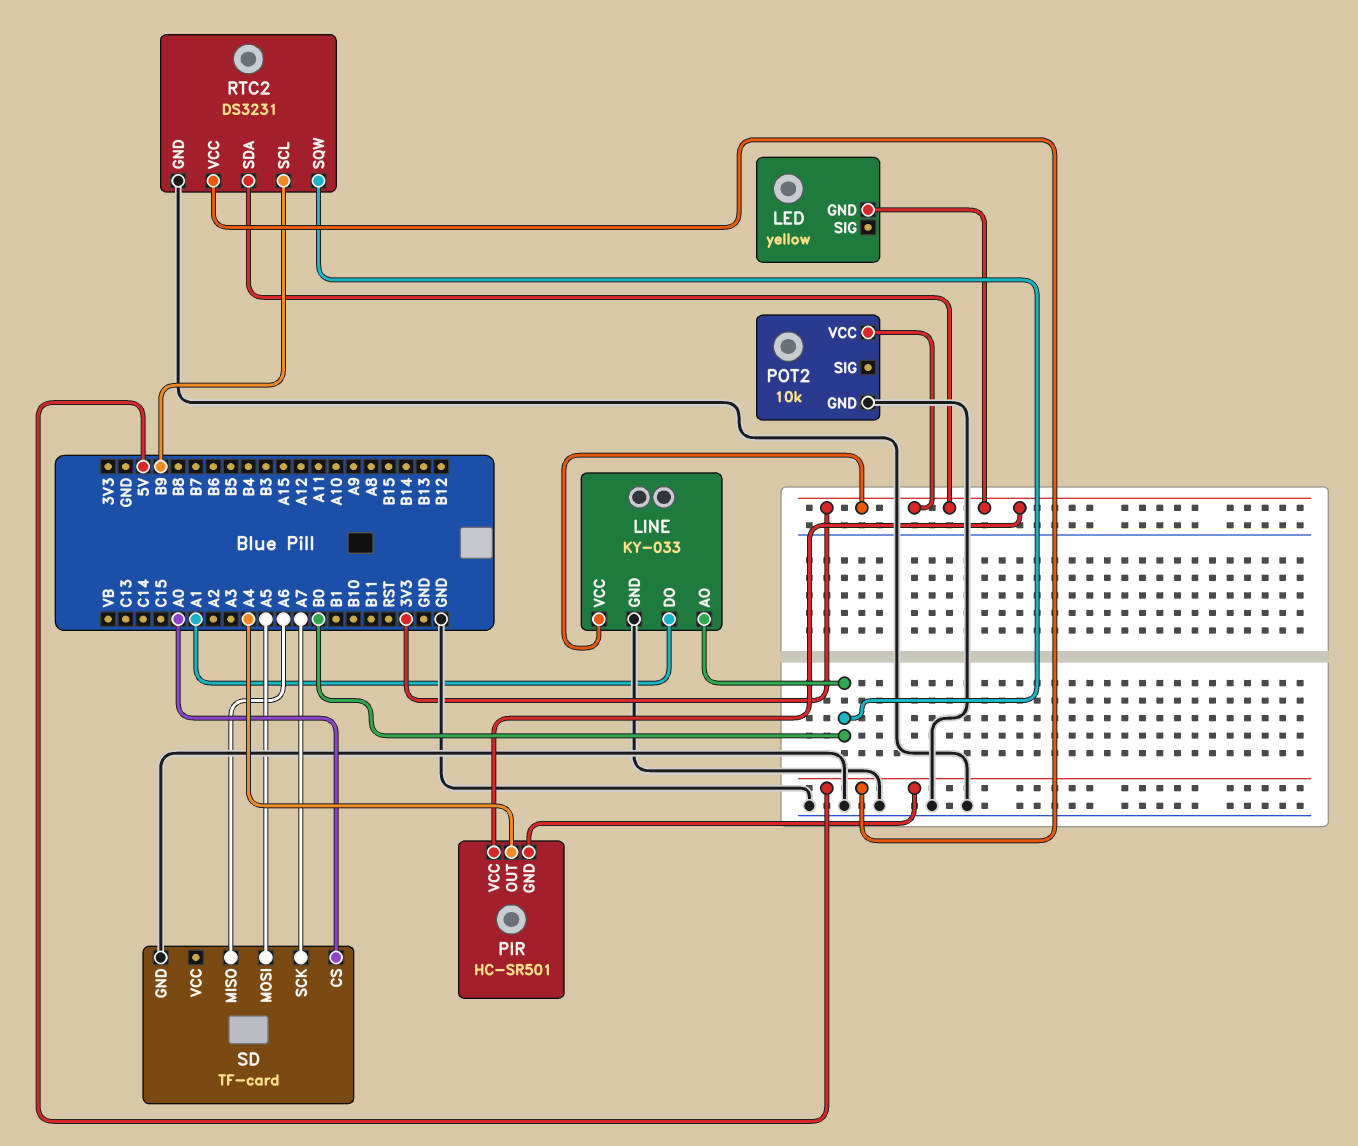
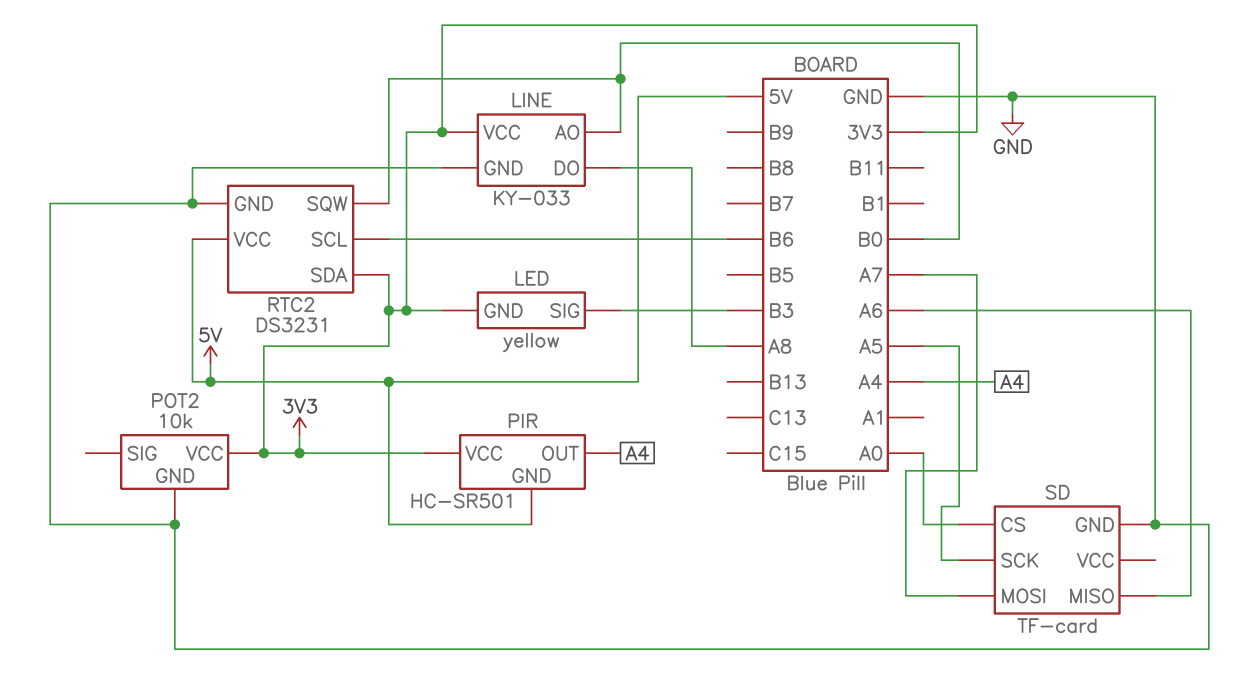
LED pin SIG: none -> B3
LINE pin DO: A1 -> A8
RTC2 pin SCL: B9 -> B6
SD pin MOSI: A5 -> A7
SD pin SCK: A7 -> A5

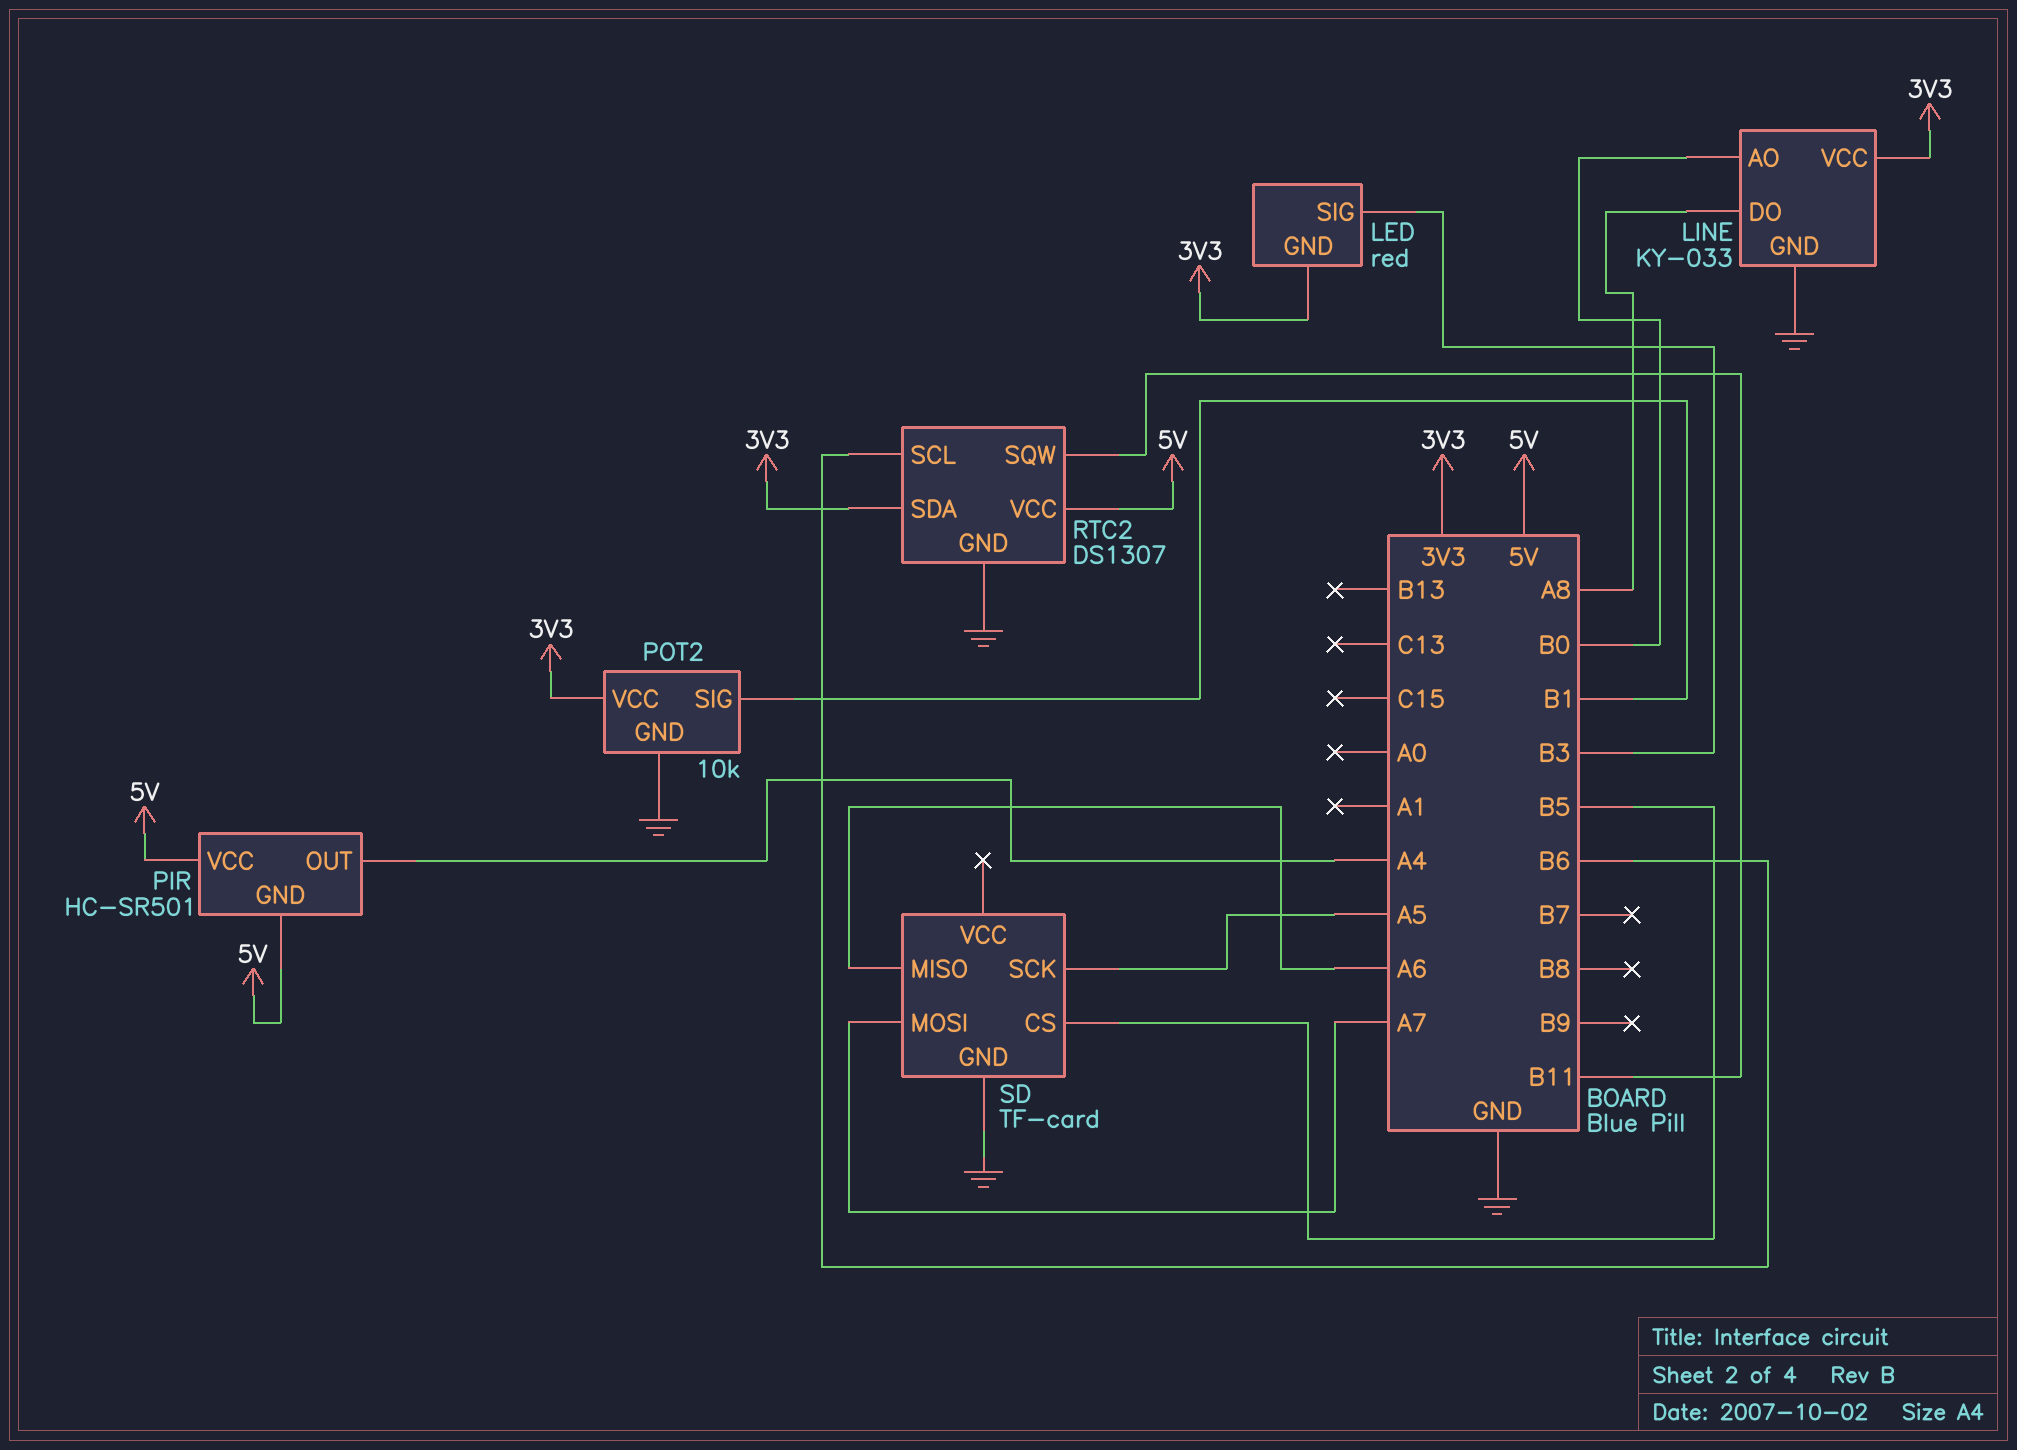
LED: yellow -> red
PIR pin VCC: 3V3 -> 5V
POT2 pin SIG: none -> B1
RTC2: DS3231 -> DS1307
RTC2 pin SQW: B0 -> B11
SD pin CS: A0 -> B5

